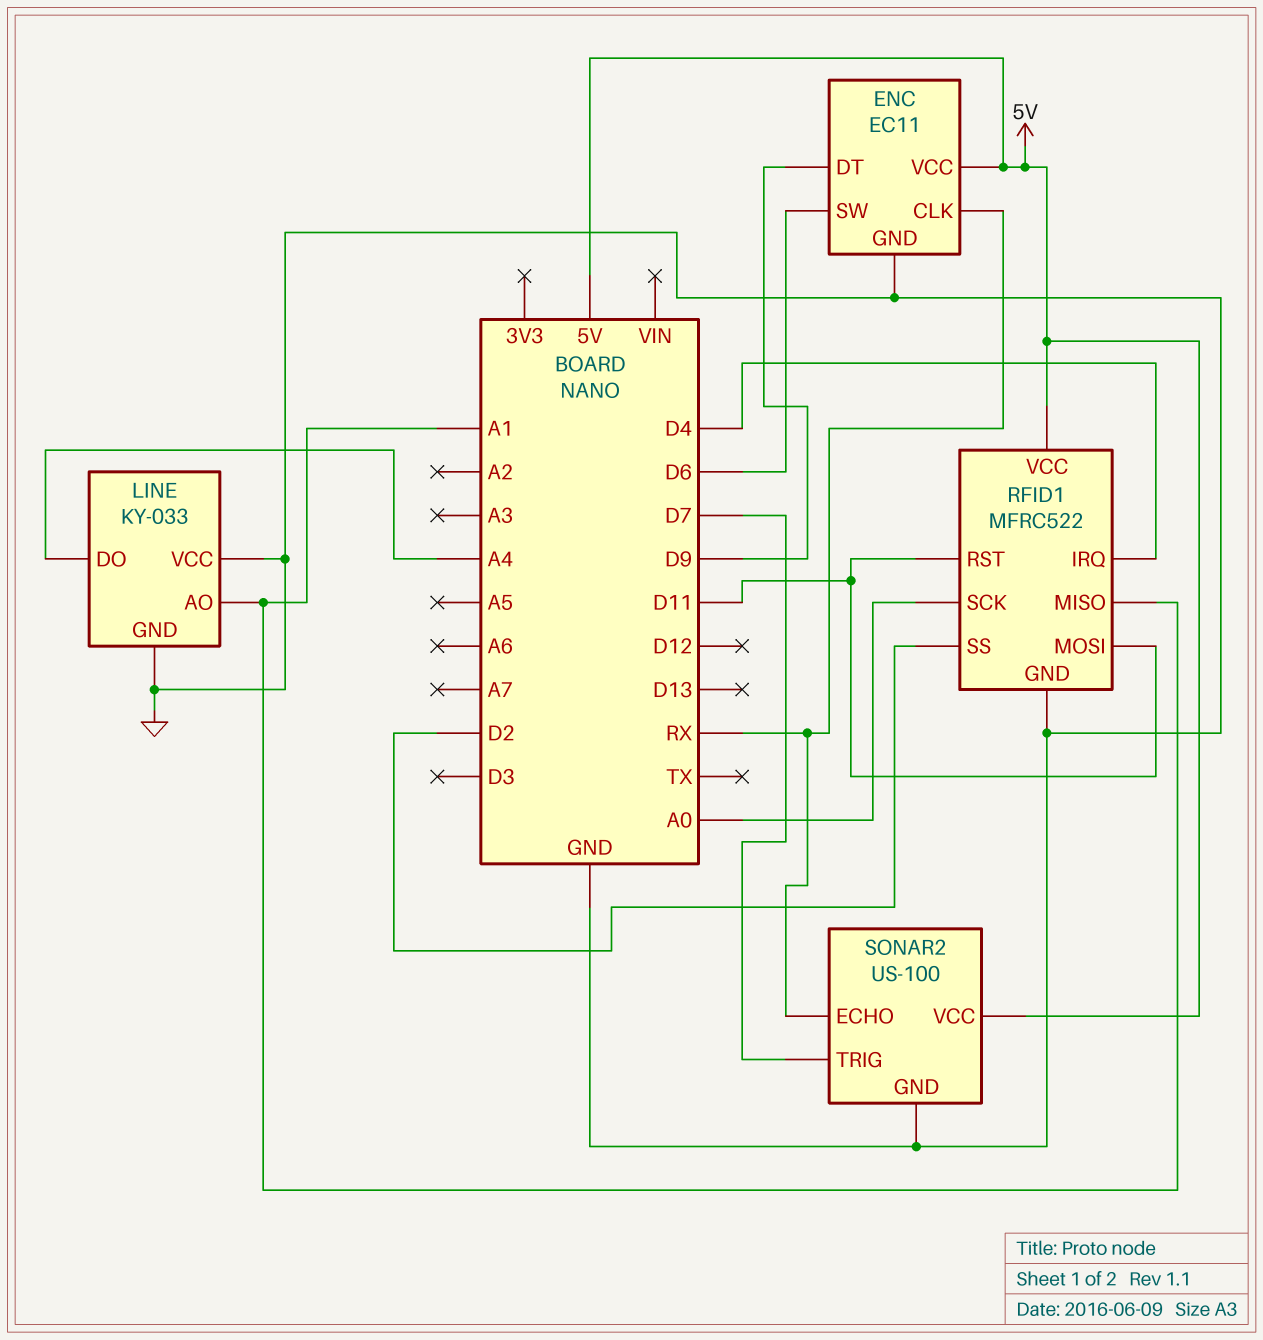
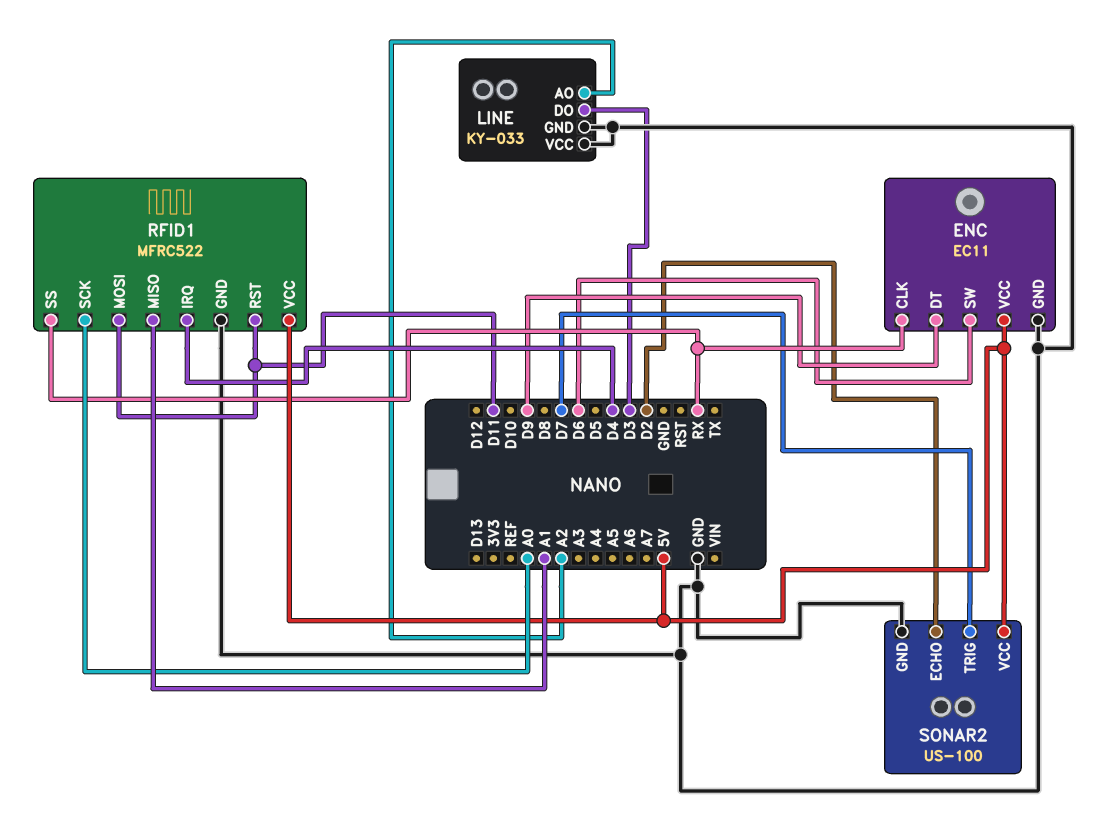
LINE pin AO: A1 -> A2
LINE pin DO: A4 -> D3
RFID1 pin SS: D2 -> RX
SONAR2 pin ECHO: RX -> D2

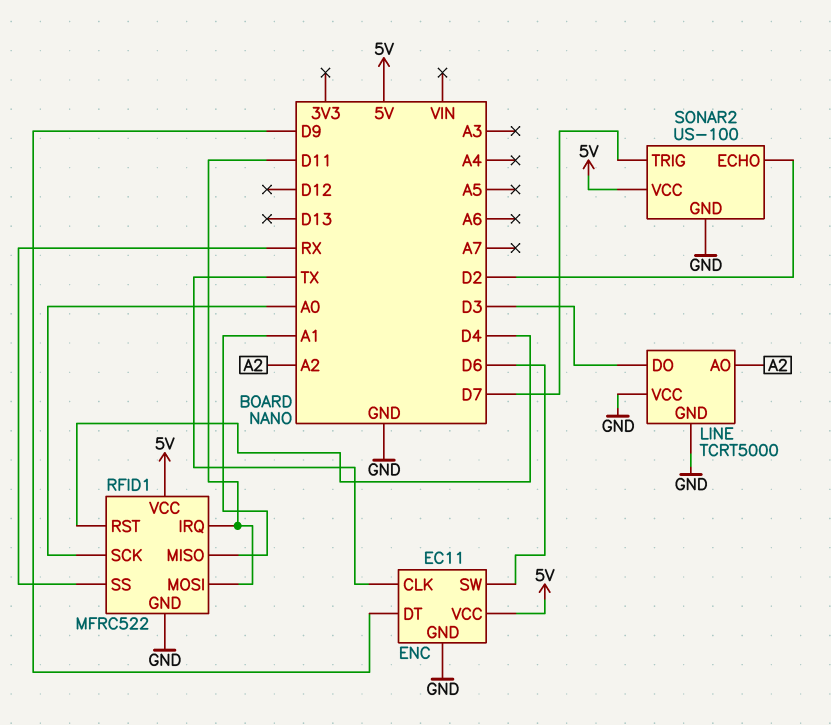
ENC pin CLK: RX -> TX
LINE: KY-033 -> TCRT5000
RFID1 pin IRQ: D4 -> D11
RFID1 pin RST: D11 -> D4

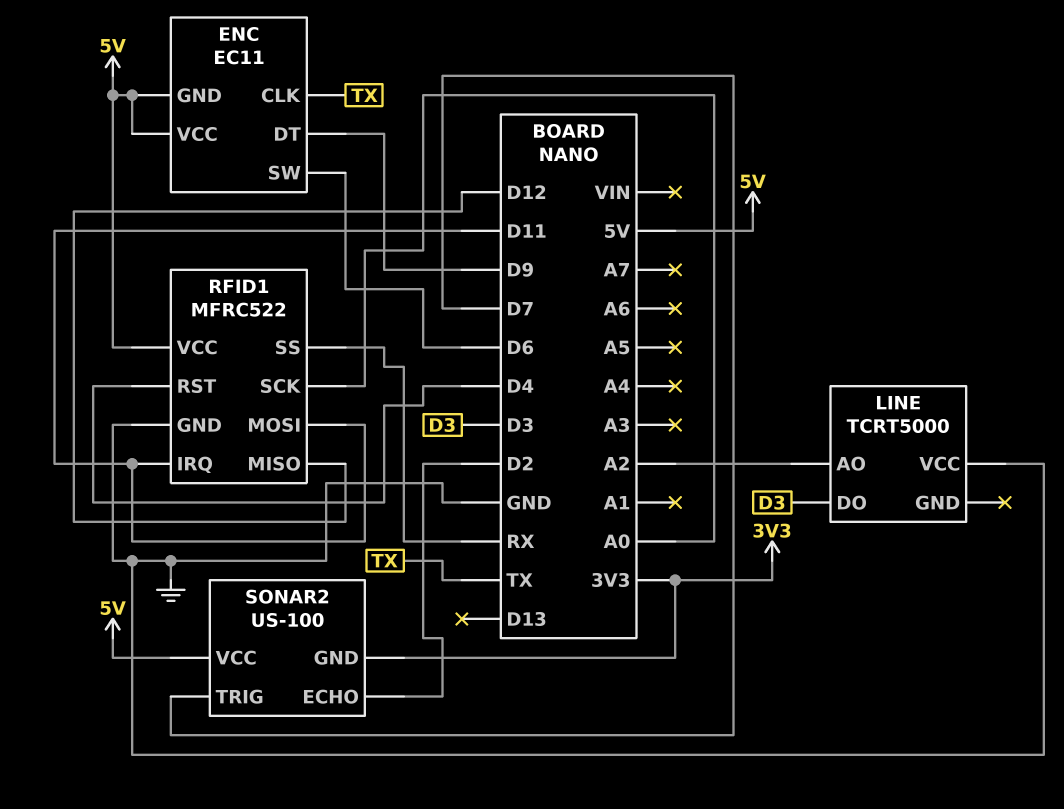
ENC pin GND: GND -> 5V
LINE pin GND: GND -> none
RFID1 pin MISO: A1 -> D12
SONAR2 pin GND: GND -> 3V3

